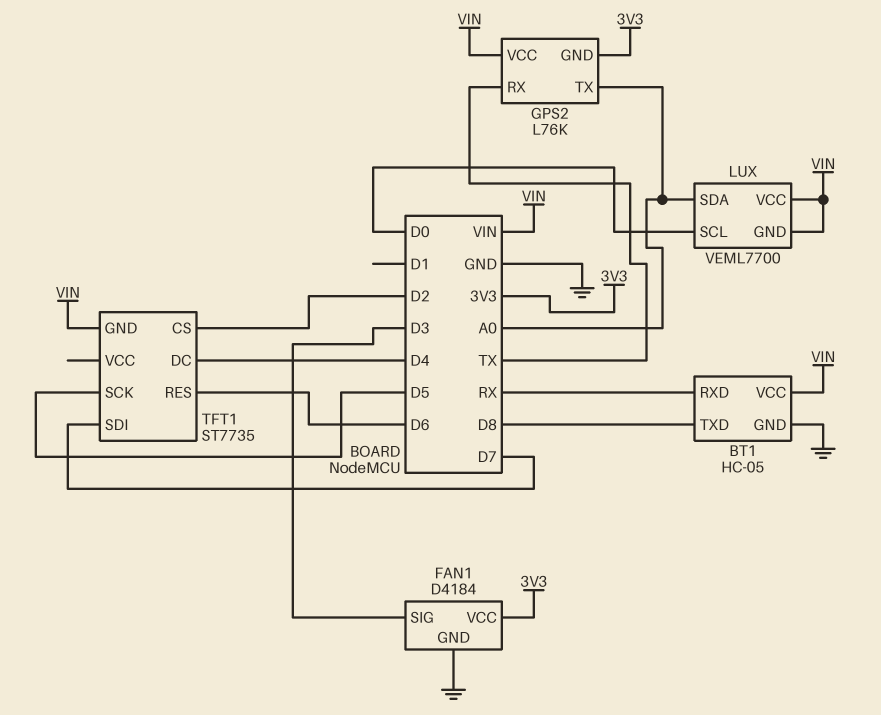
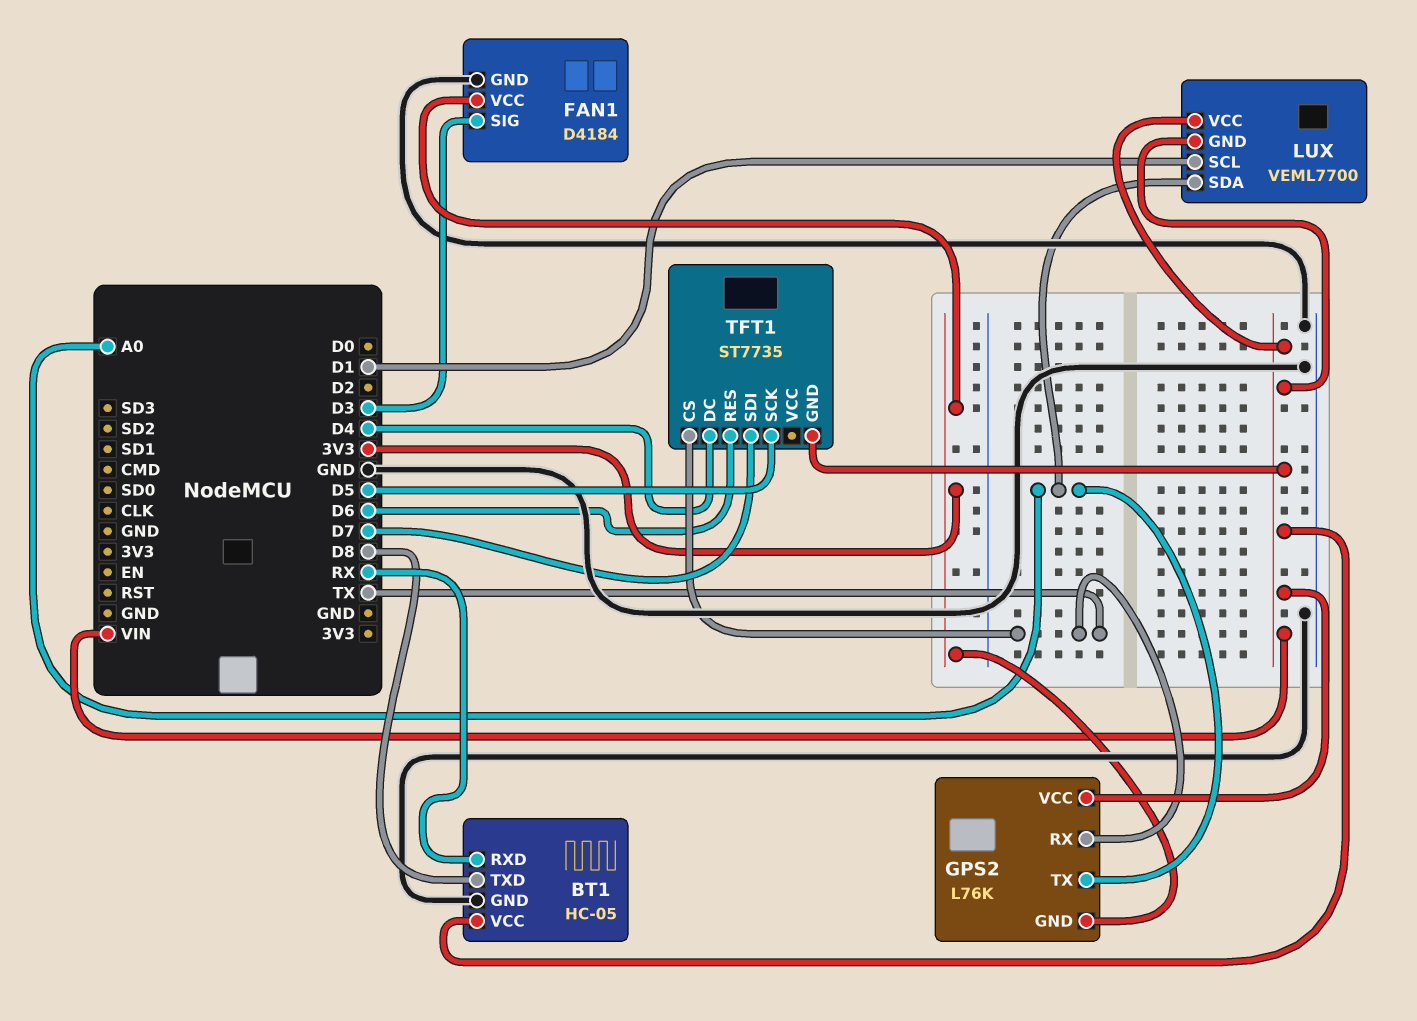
LUX pin SCL: D0 -> D1
TFT1 pin CS: D2 -> TX

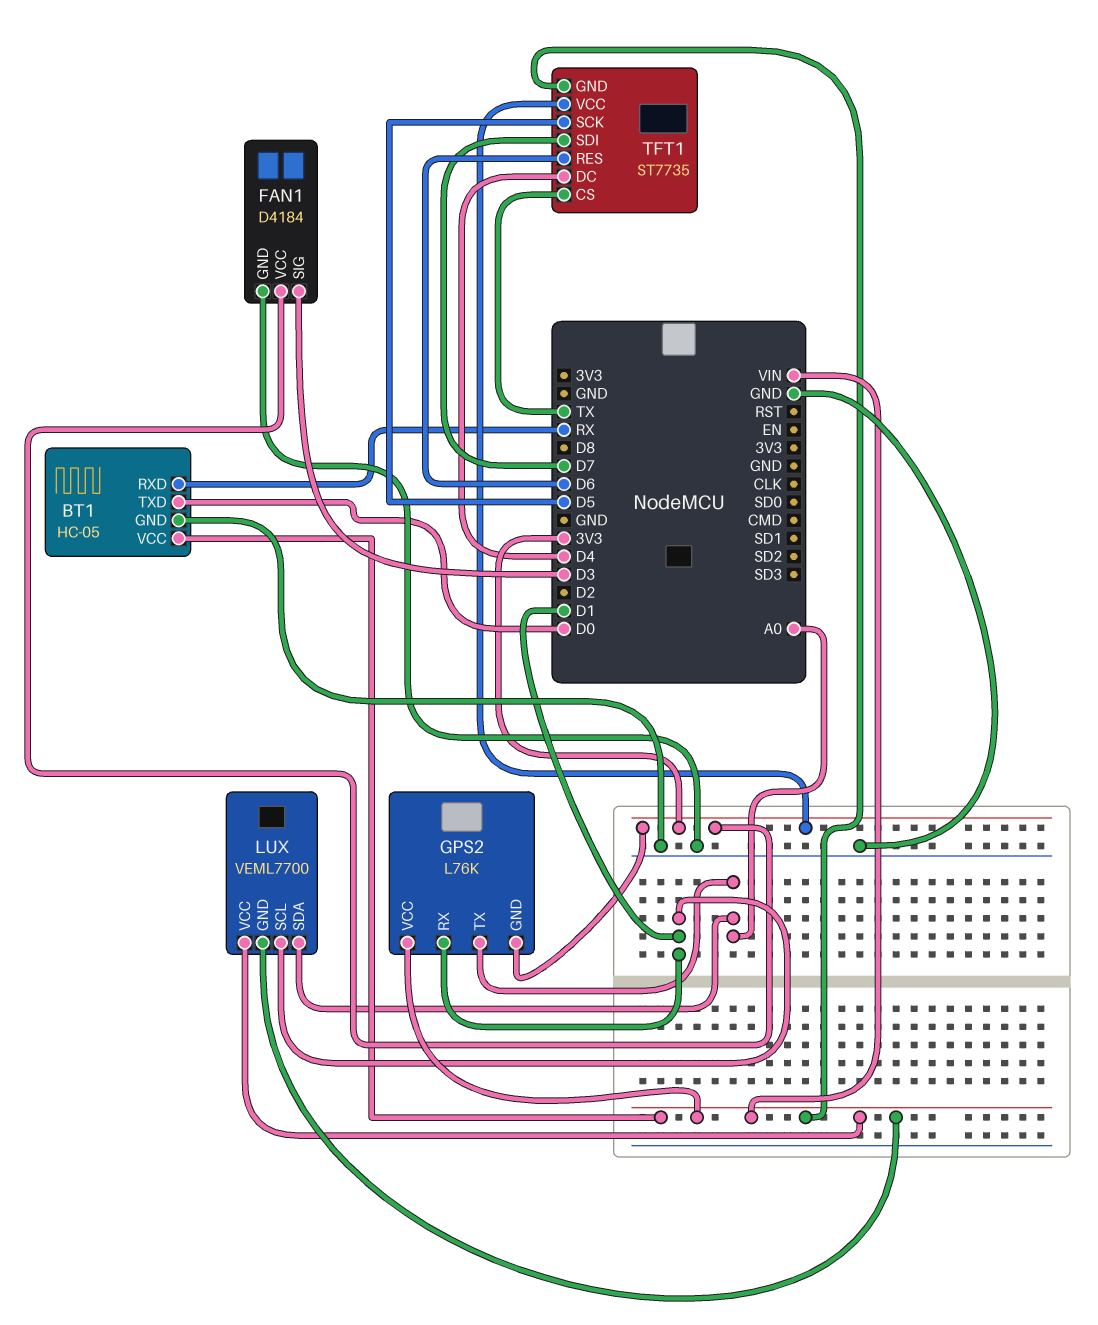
BT1 pin TXD: D8 -> D0
GPS2 pin RX: TX -> D1
TFT1 pin VCC: none -> 3V3

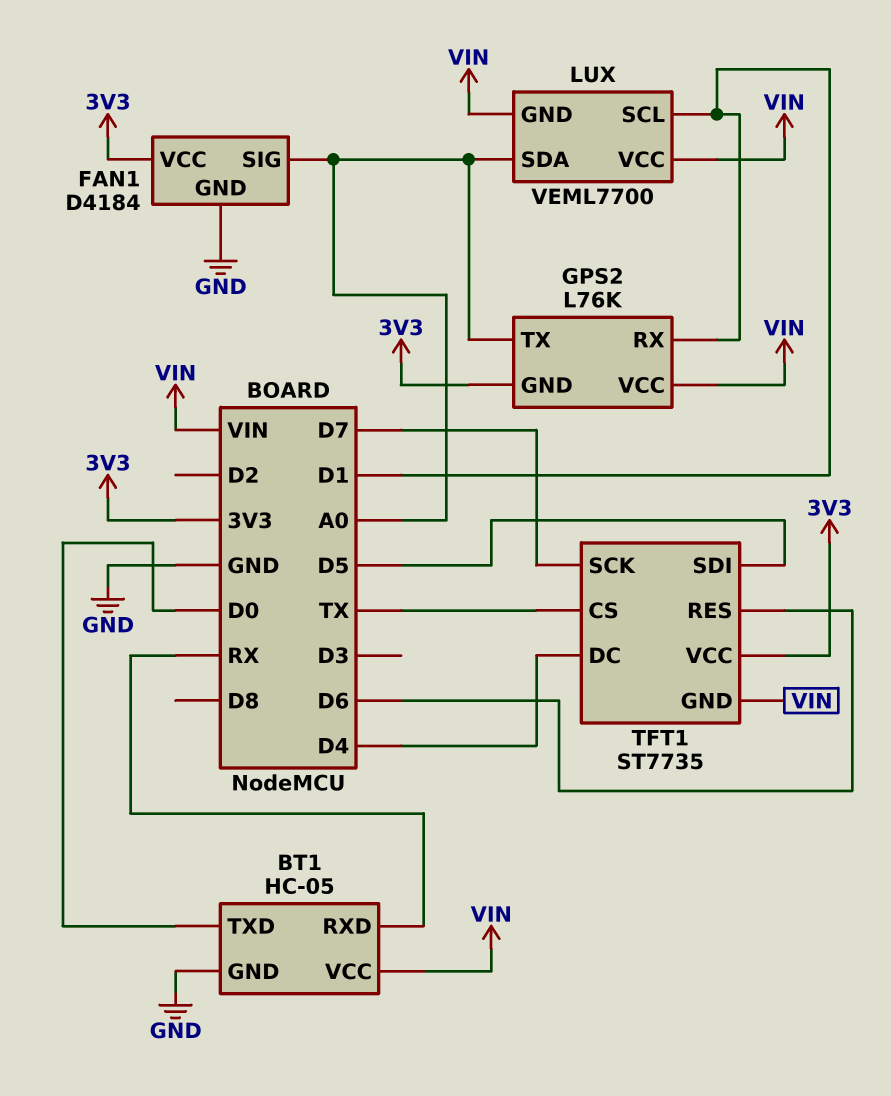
FAN1 pin SIG: D3 -> A0
TFT1 pin SCK: D5 -> D7
TFT1 pin SDI: D7 -> D5

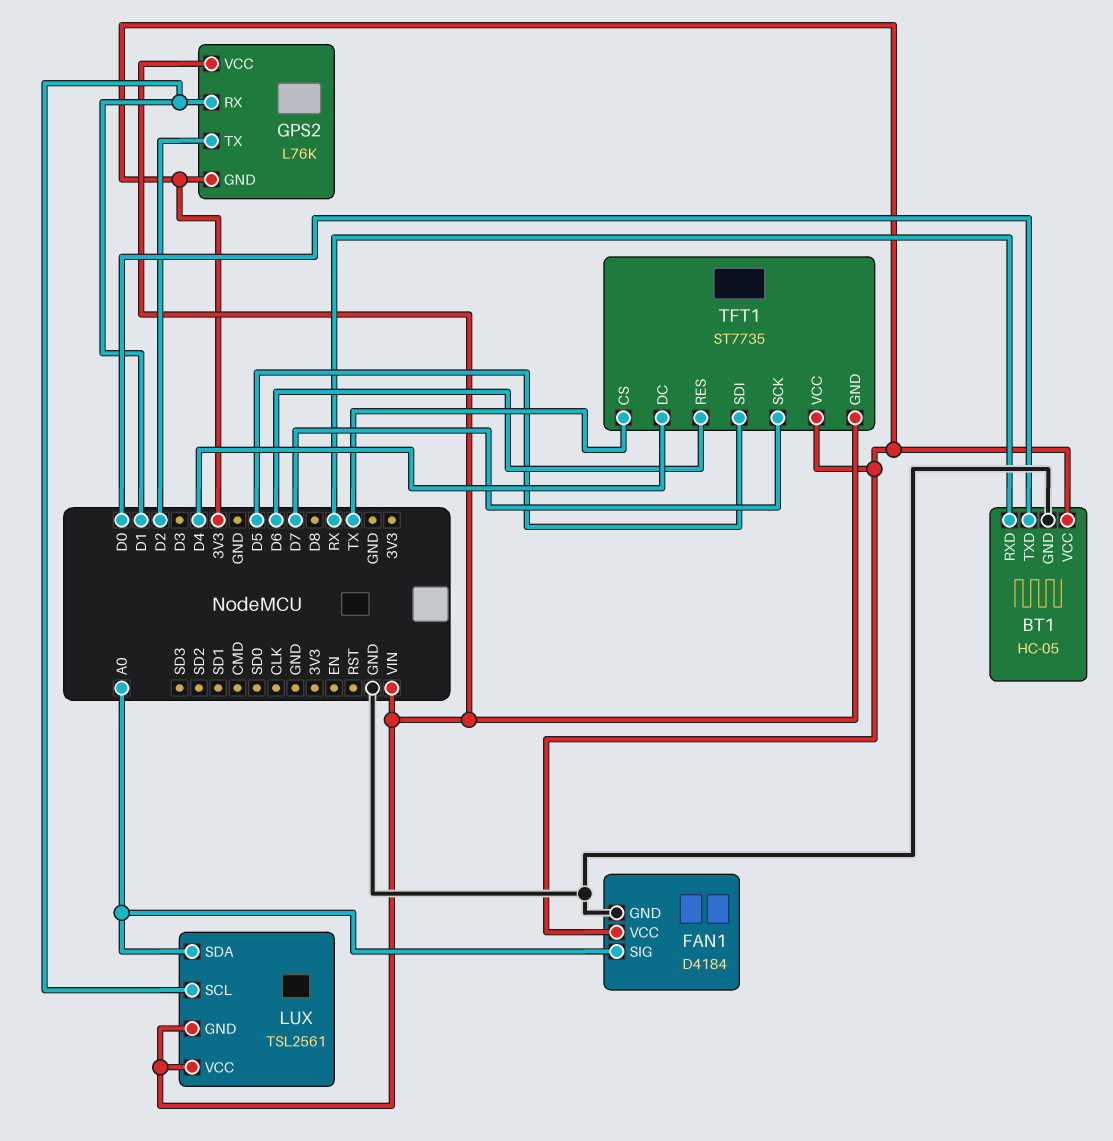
BT1 pin VCC: VIN -> 3V3
GPS2 pin TX: A0 -> D2
LUX: VEML7700 -> TSL2561

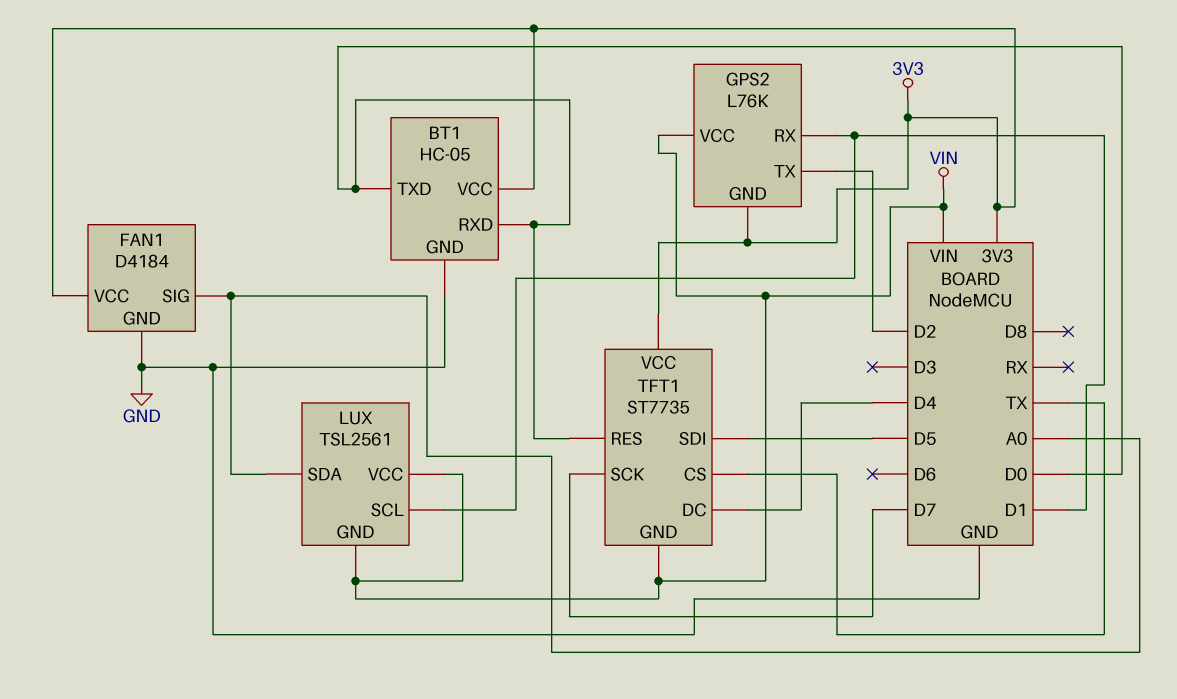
BT1 pin RXD: RX -> D0
TFT1 pin RES: D6 -> D0

